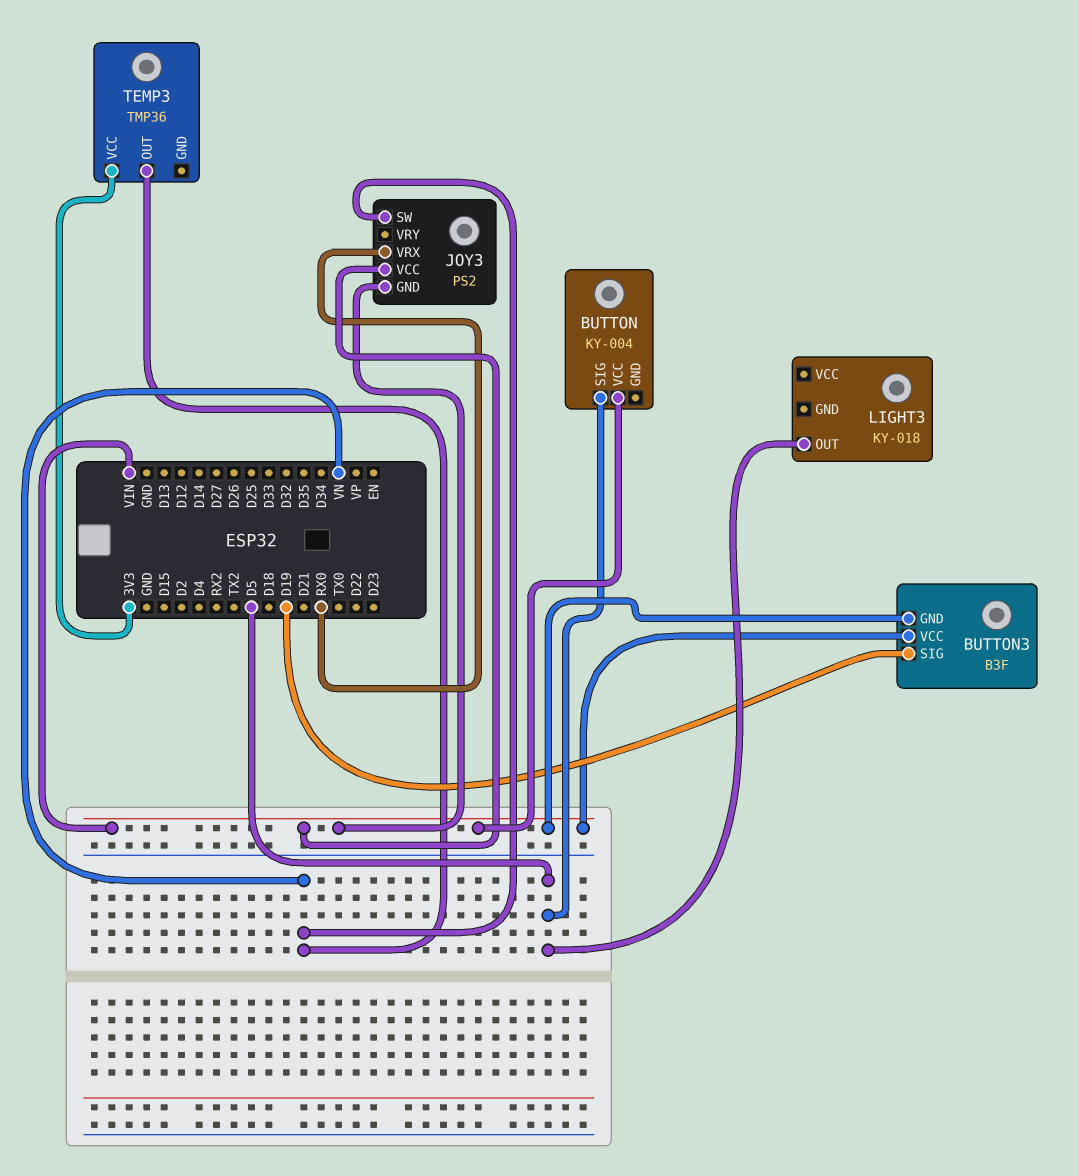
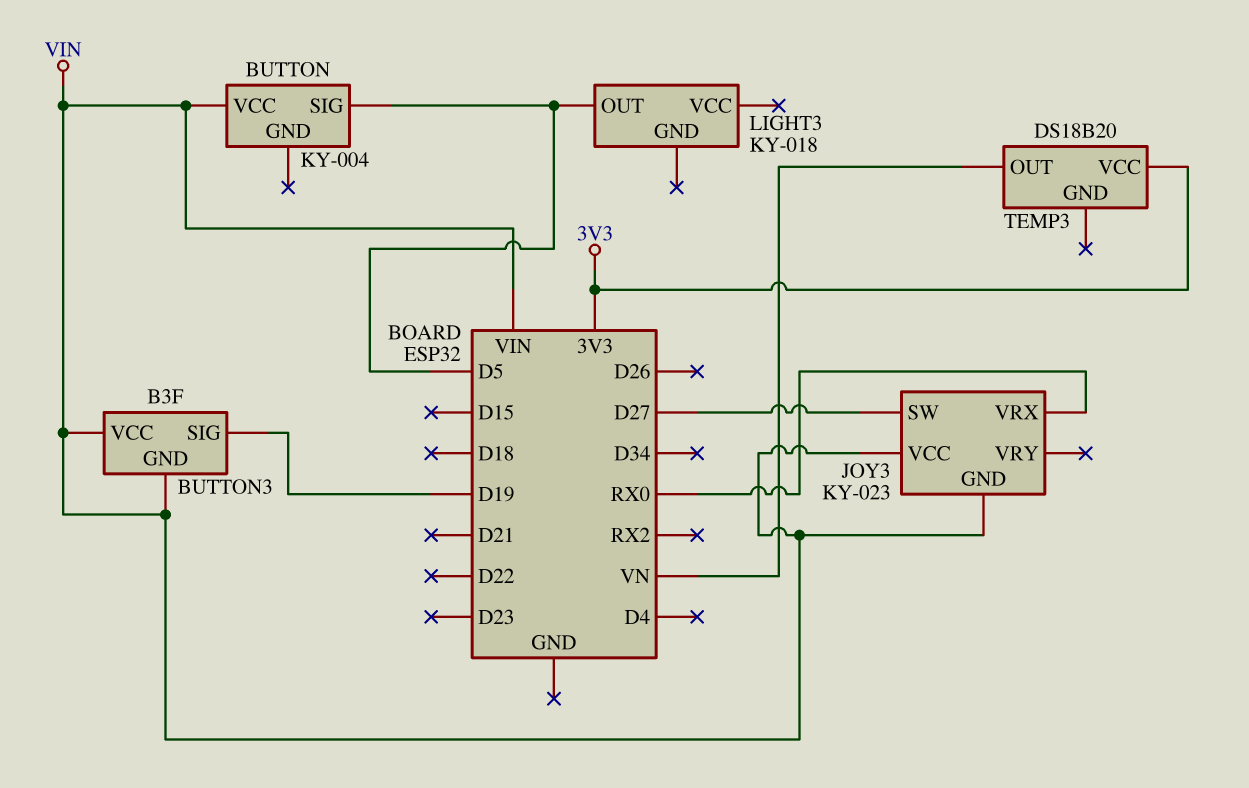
JOY3: PS2 -> KY-023
JOY3 pin SW: VN -> D27
TEMP3: TMP36 -> DS18B20

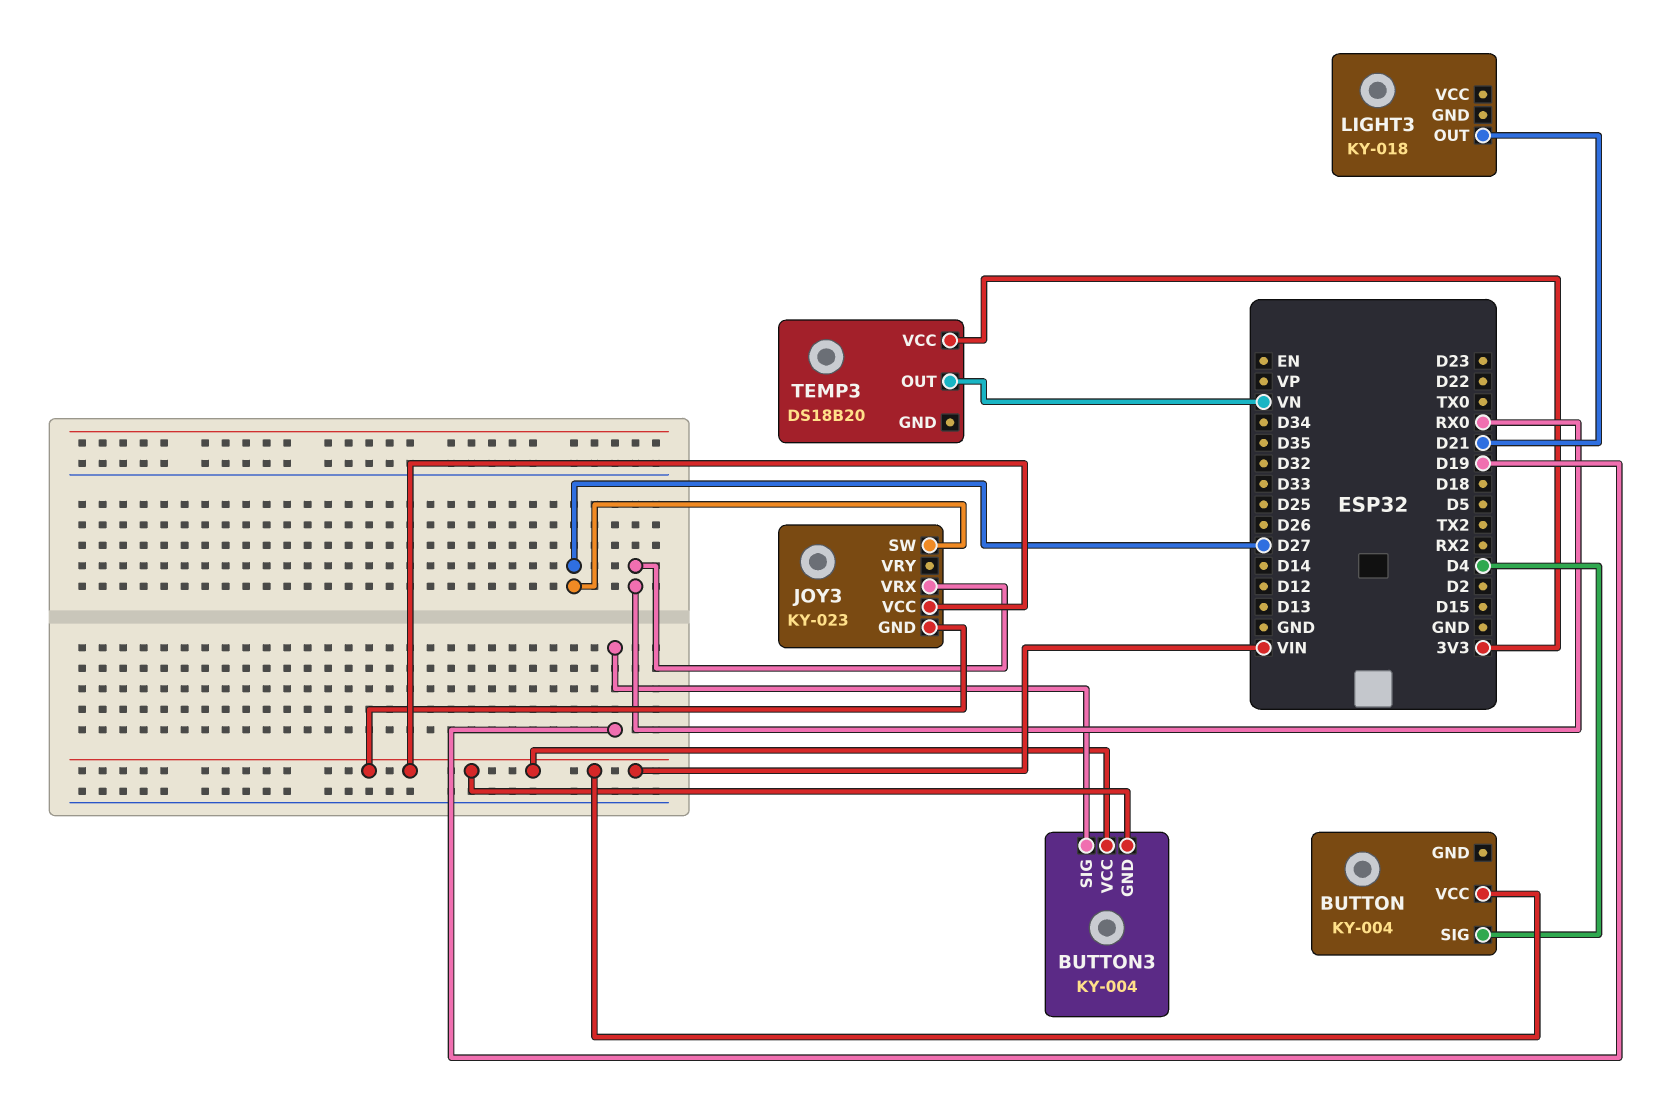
BUTTON pin SIG: D5 -> D4
BUTTON3: B3F -> KY-004
LIGHT3 pin OUT: D5 -> D21

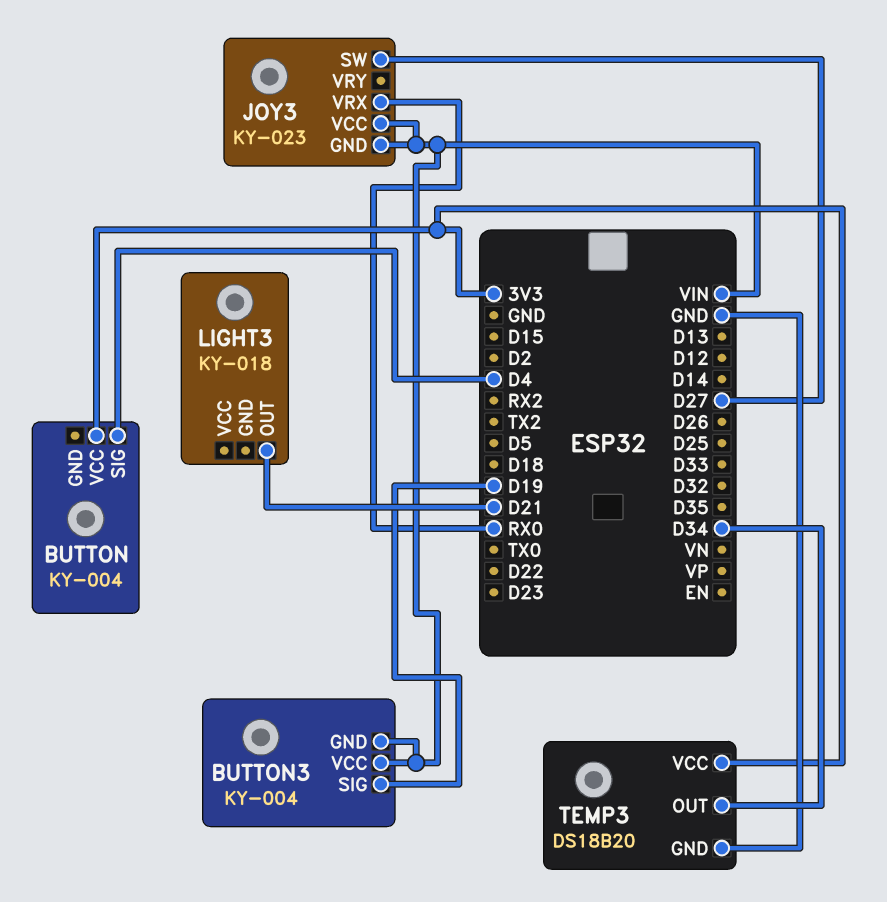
BUTTON pin VCC: VIN -> 3V3
TEMP3 pin GND: none -> GND
TEMP3 pin OUT: VN -> D34

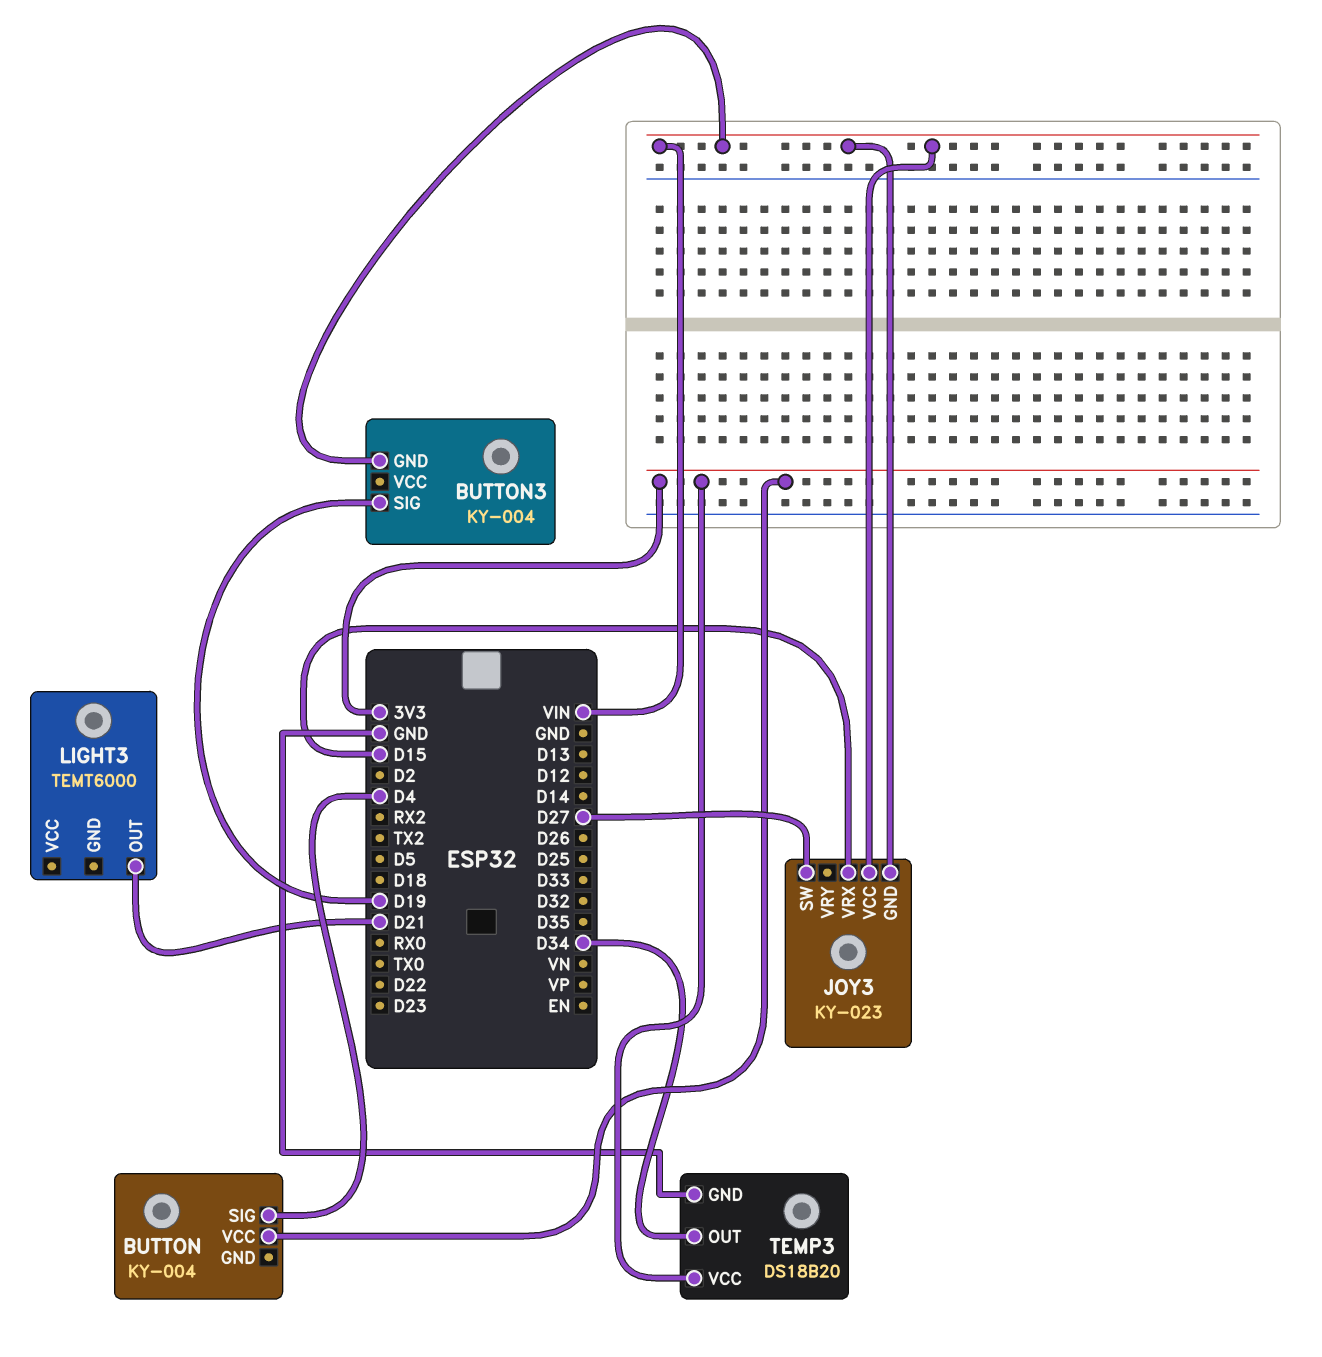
BUTTON3 pin VCC: VIN -> none
JOY3 pin VRX: RX0 -> D15
LIGHT3: KY-018 -> TEMT6000

